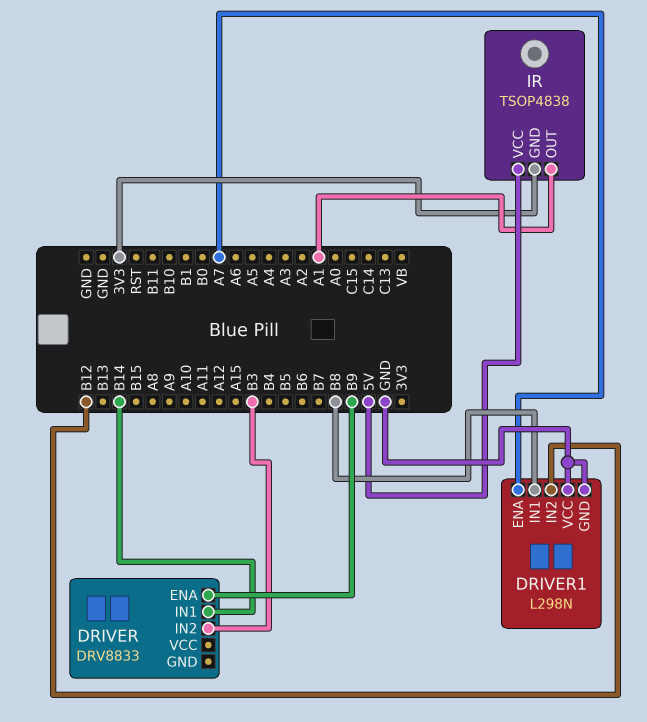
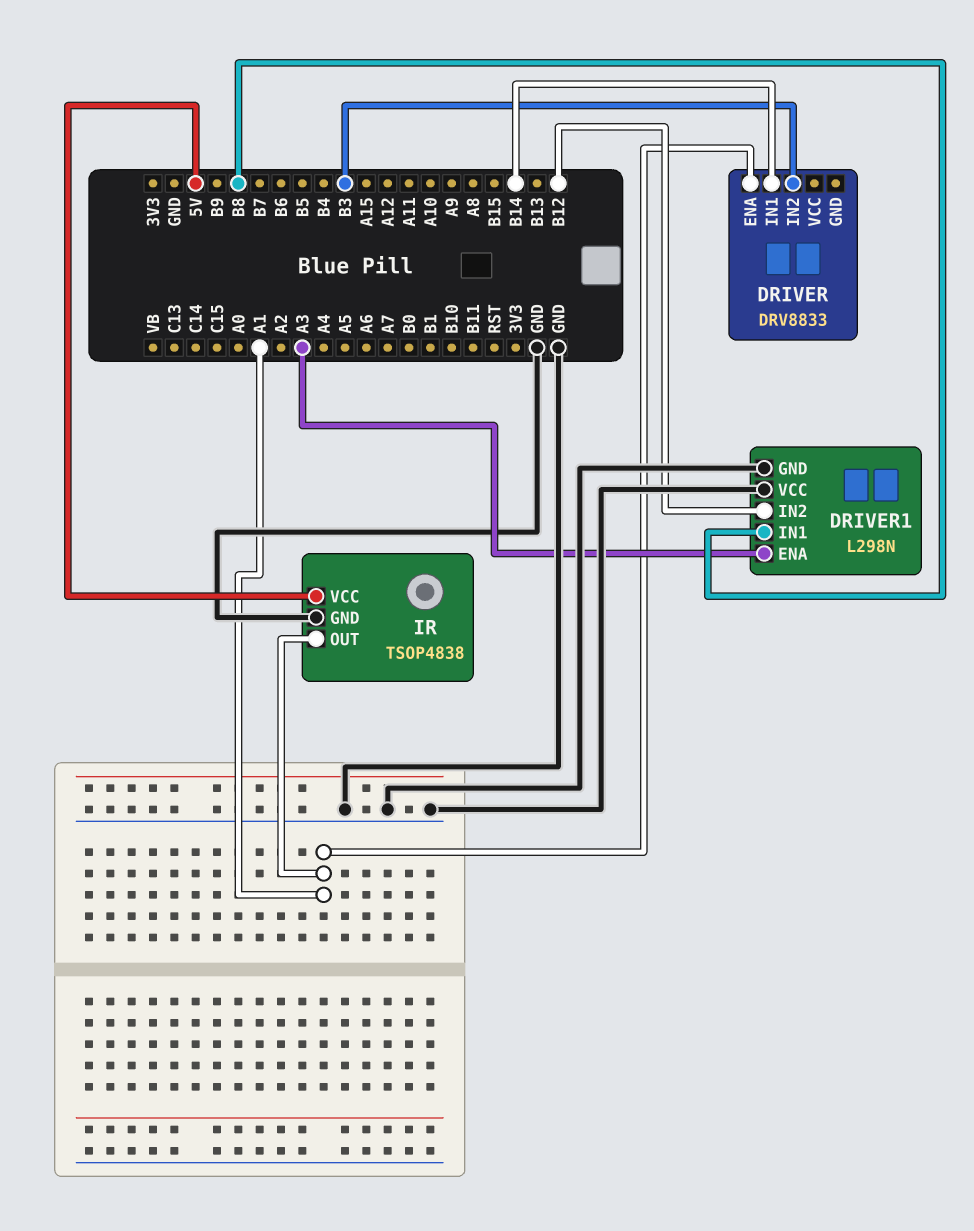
DRIVER pin ENA: B9 -> A1
DRIVER1 pin ENA: A7 -> A3
IR pin GND: 3V3 -> GND

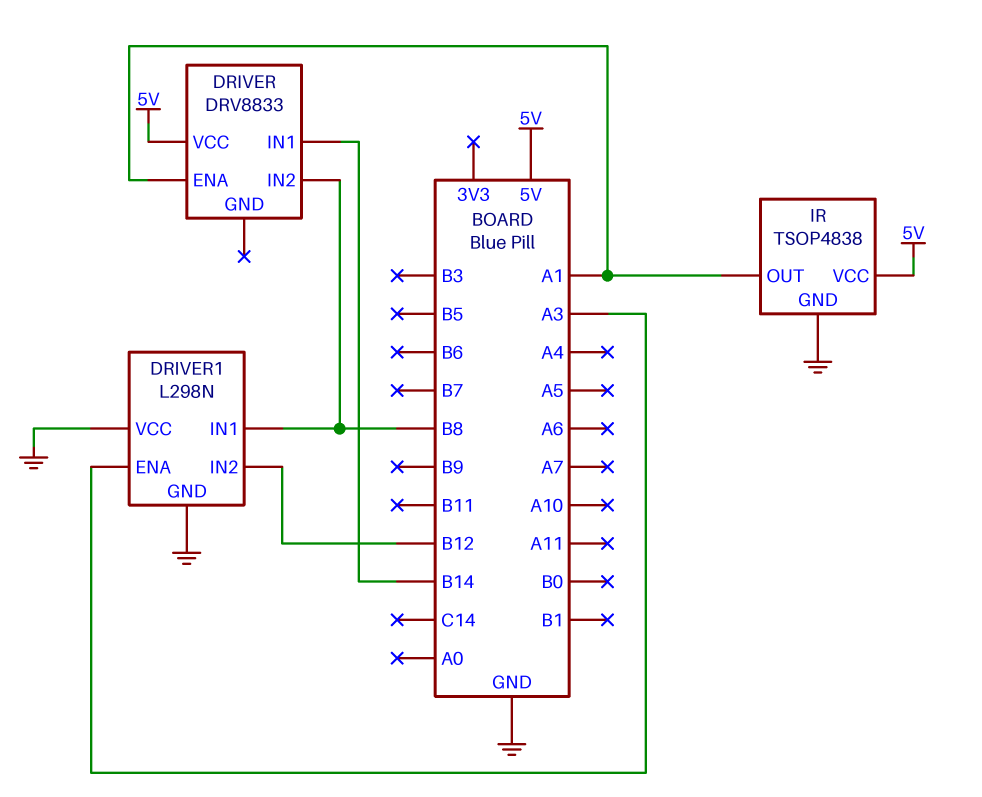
DRIVER pin IN2: B3 -> B8
DRIVER pin VCC: none -> 5V

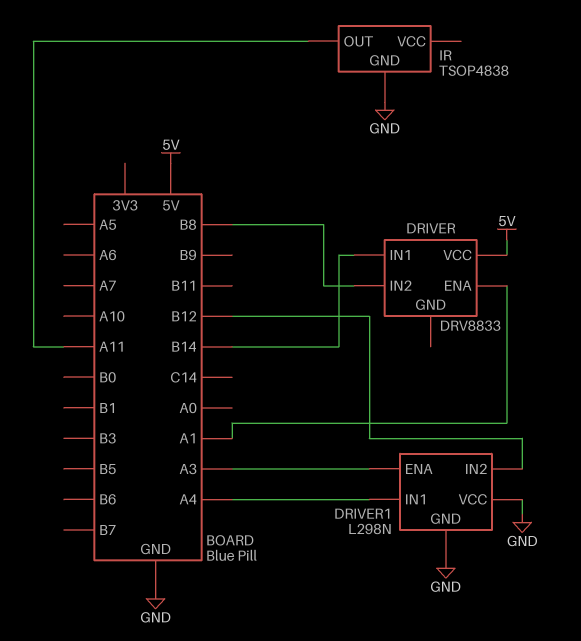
DRIVER1 pin IN1: B8 -> A4
IR pin OUT: A1 -> A11
IR pin VCC: 5V -> none

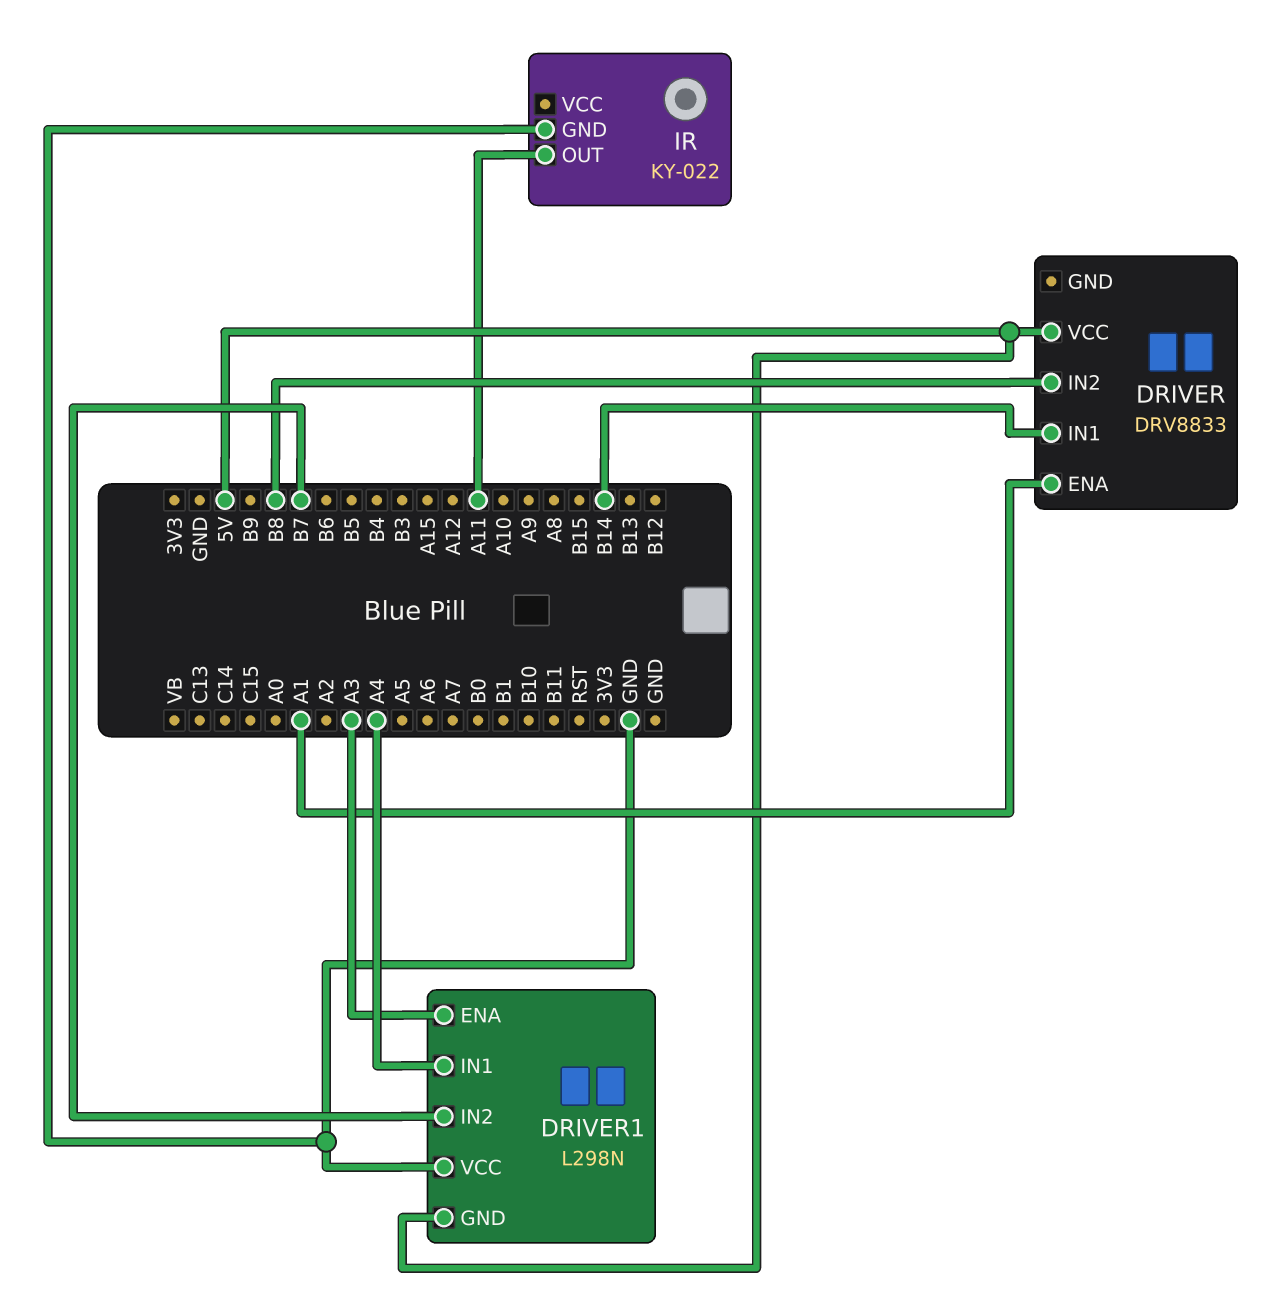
DRIVER1 pin GND: GND -> 5V
DRIVER1 pin IN2: B12 -> B7
IR: TSOP4838 -> KY-022

